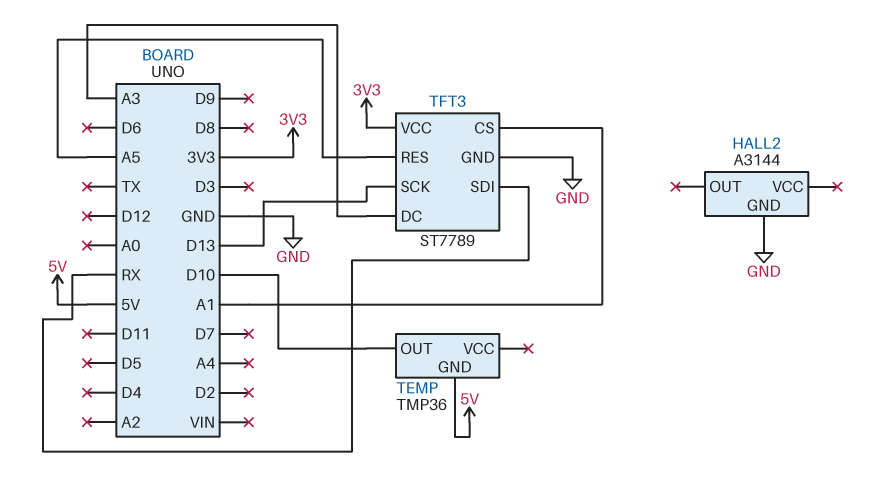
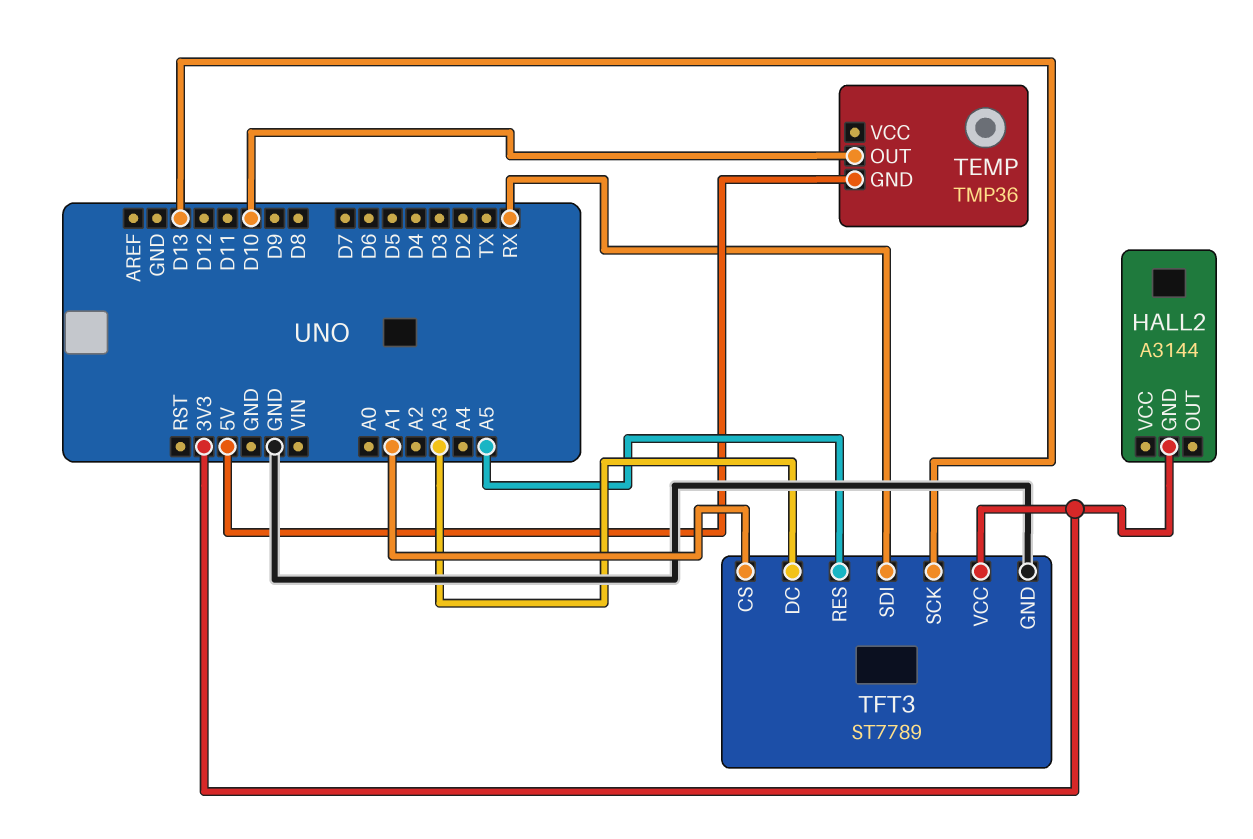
HALL2 pin GND: GND -> 3V3

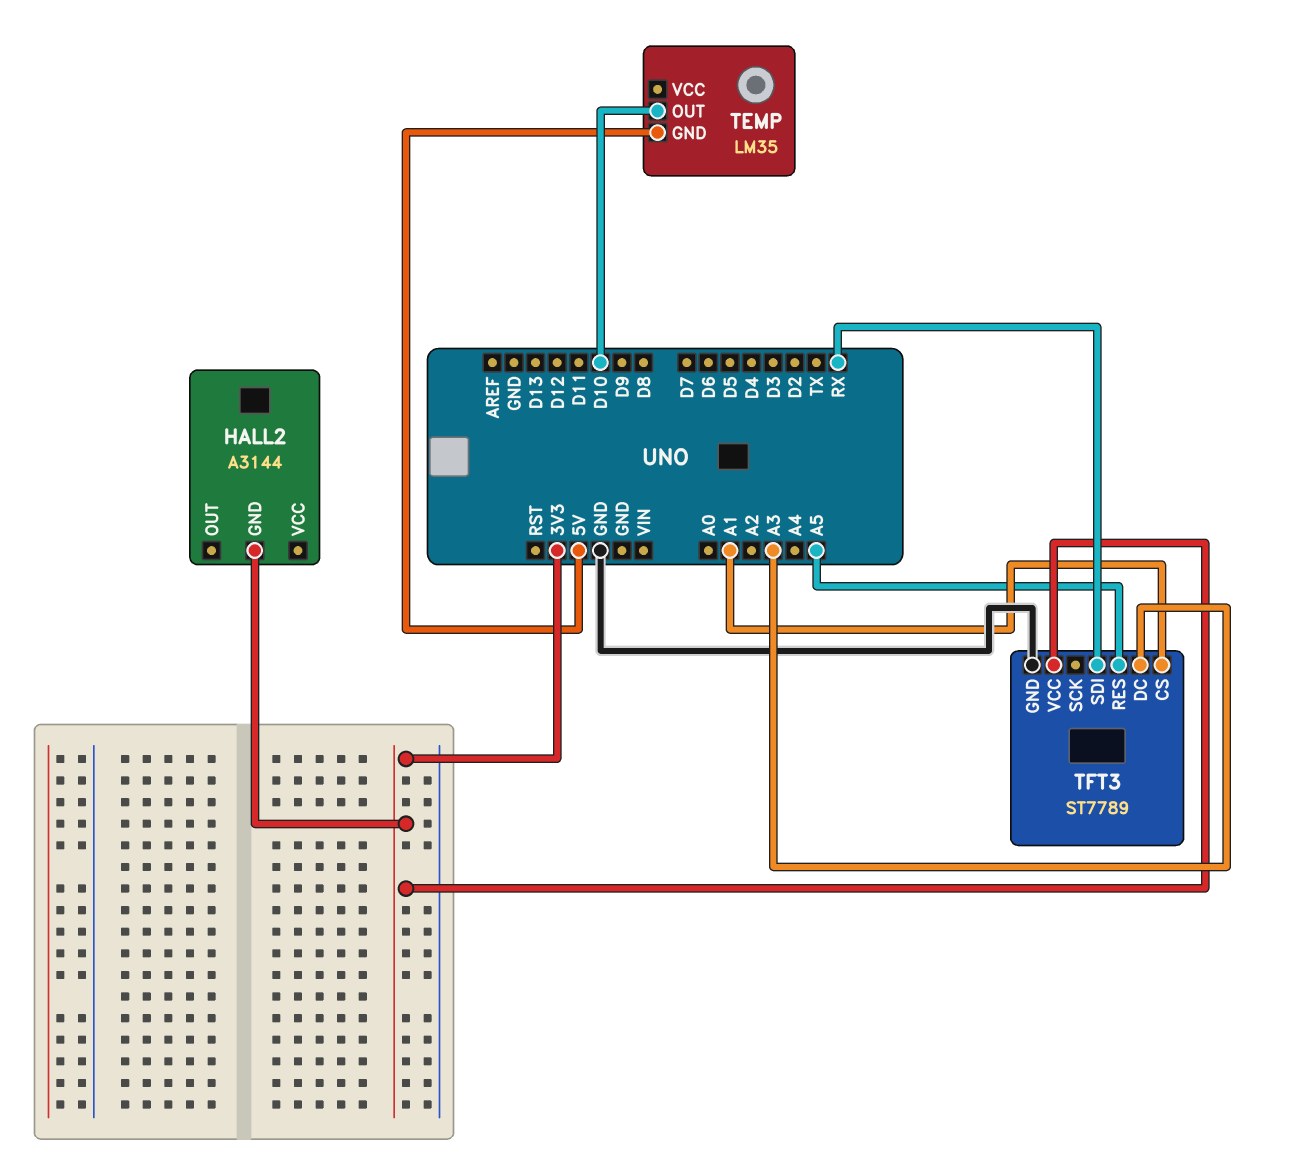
TEMP: TMP36 -> LM35
TFT3 pin SCK: D13 -> none

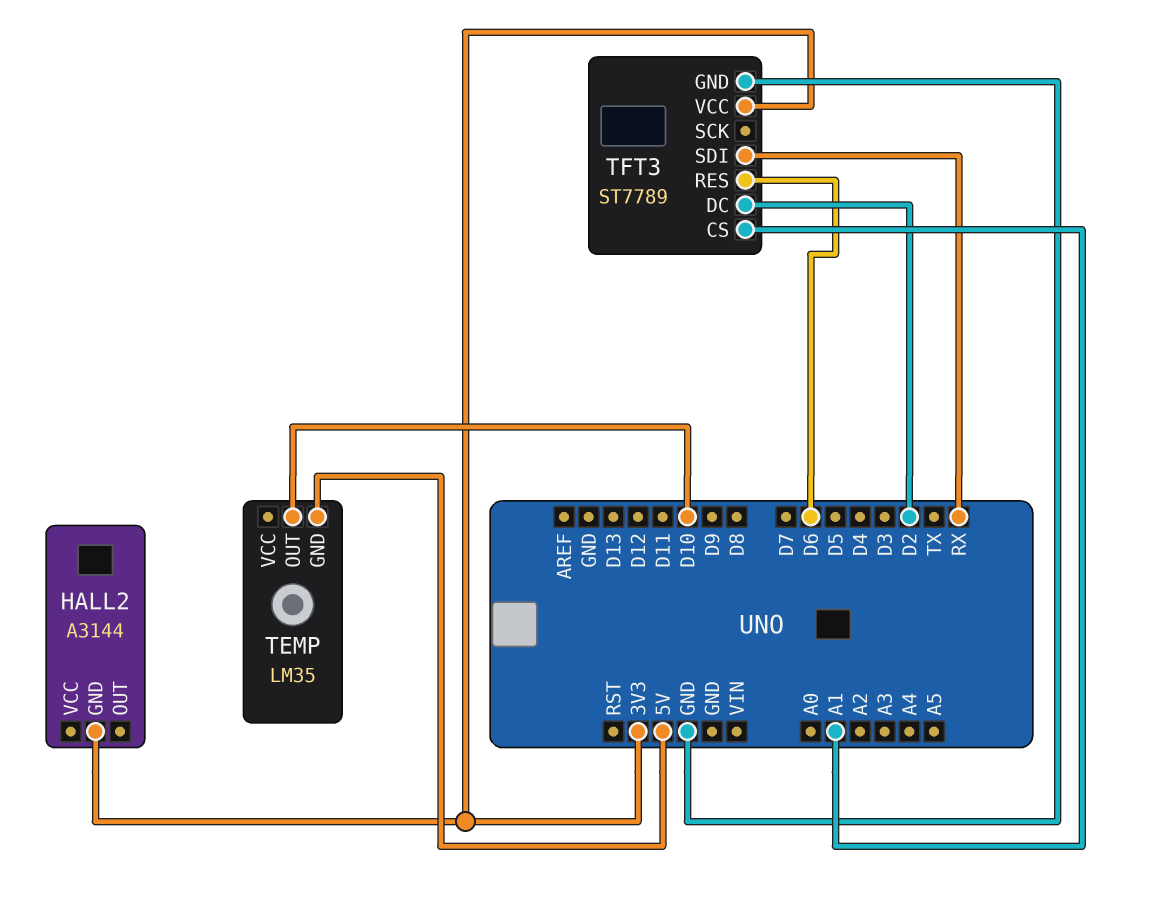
TFT3 pin DC: A3 -> D2
TFT3 pin RES: A5 -> D6

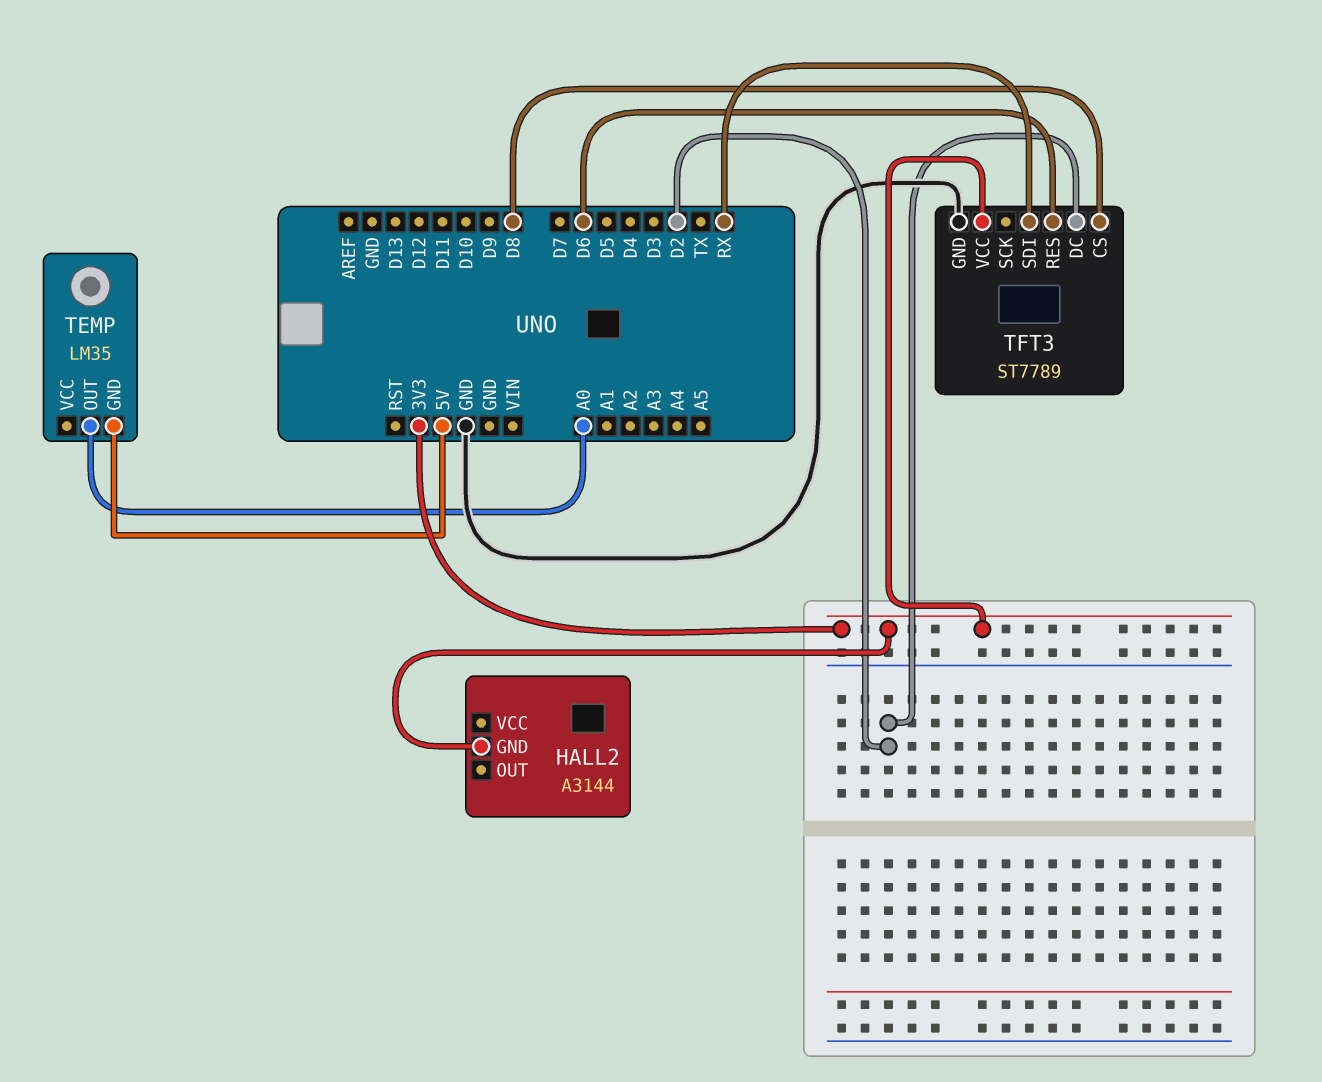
TEMP pin OUT: D10 -> A0
TFT3 pin CS: A1 -> D8

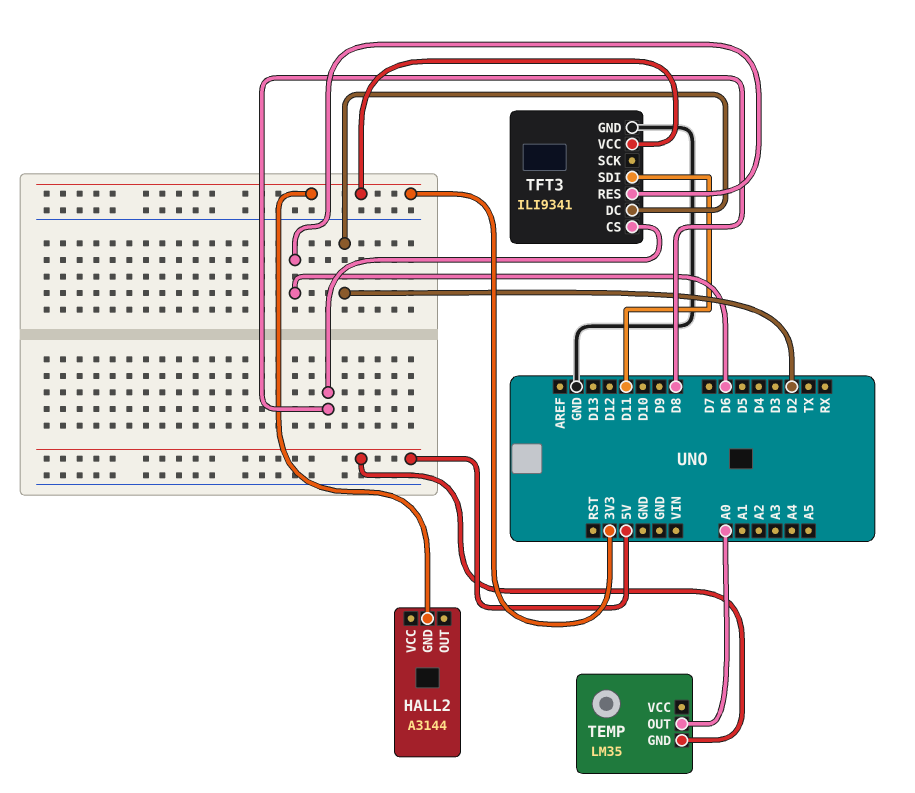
TFT3: ST7789 -> ILI9341
TFT3 pin SDI: RX -> D11

